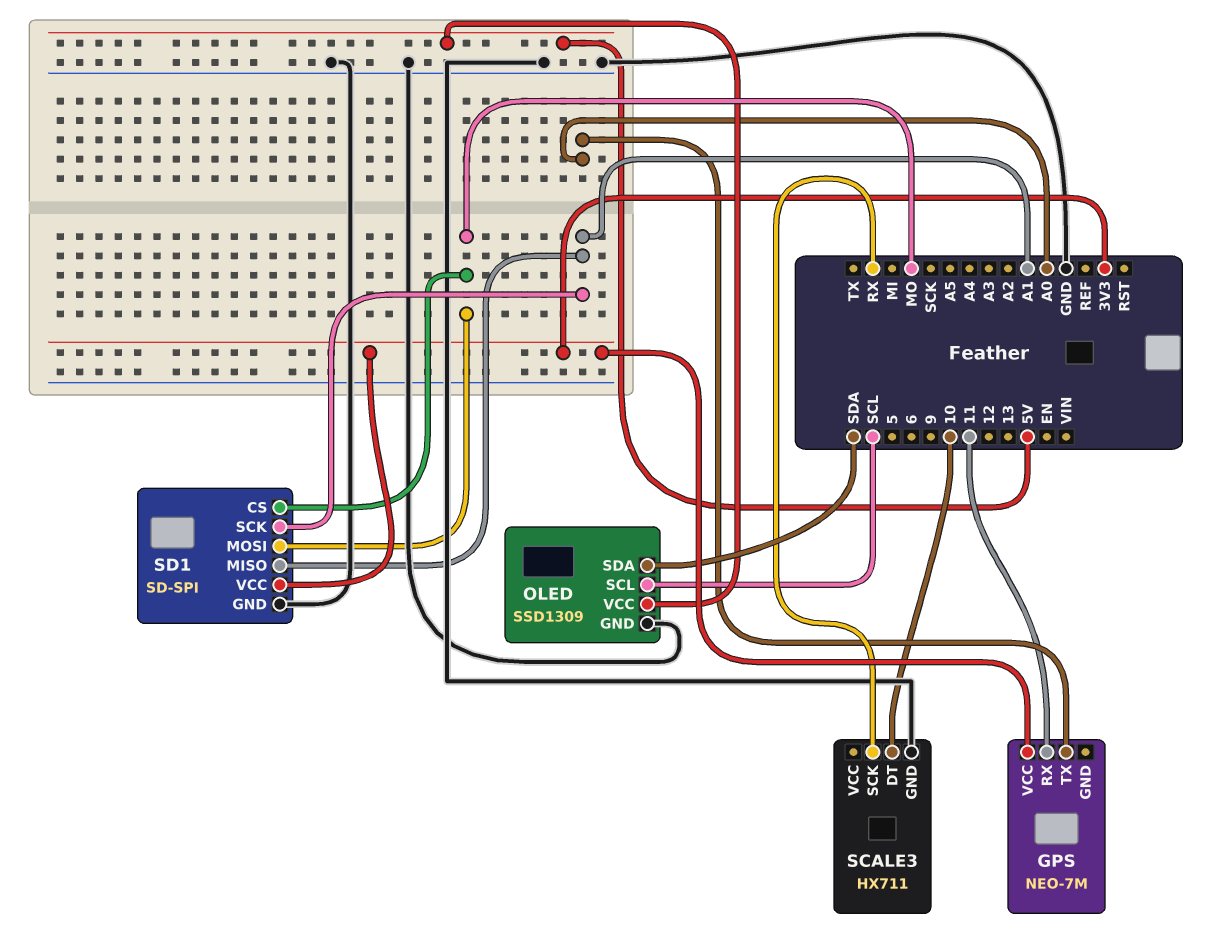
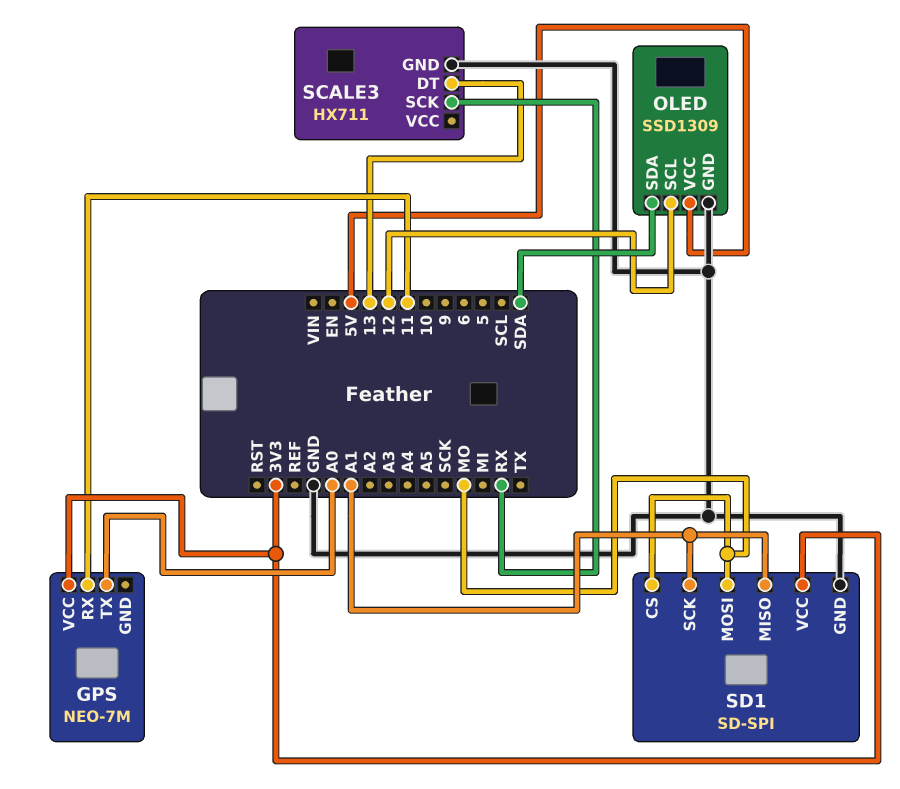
OLED pin SCL: SCL -> 12
SCALE3 pin DT: 10 -> 13

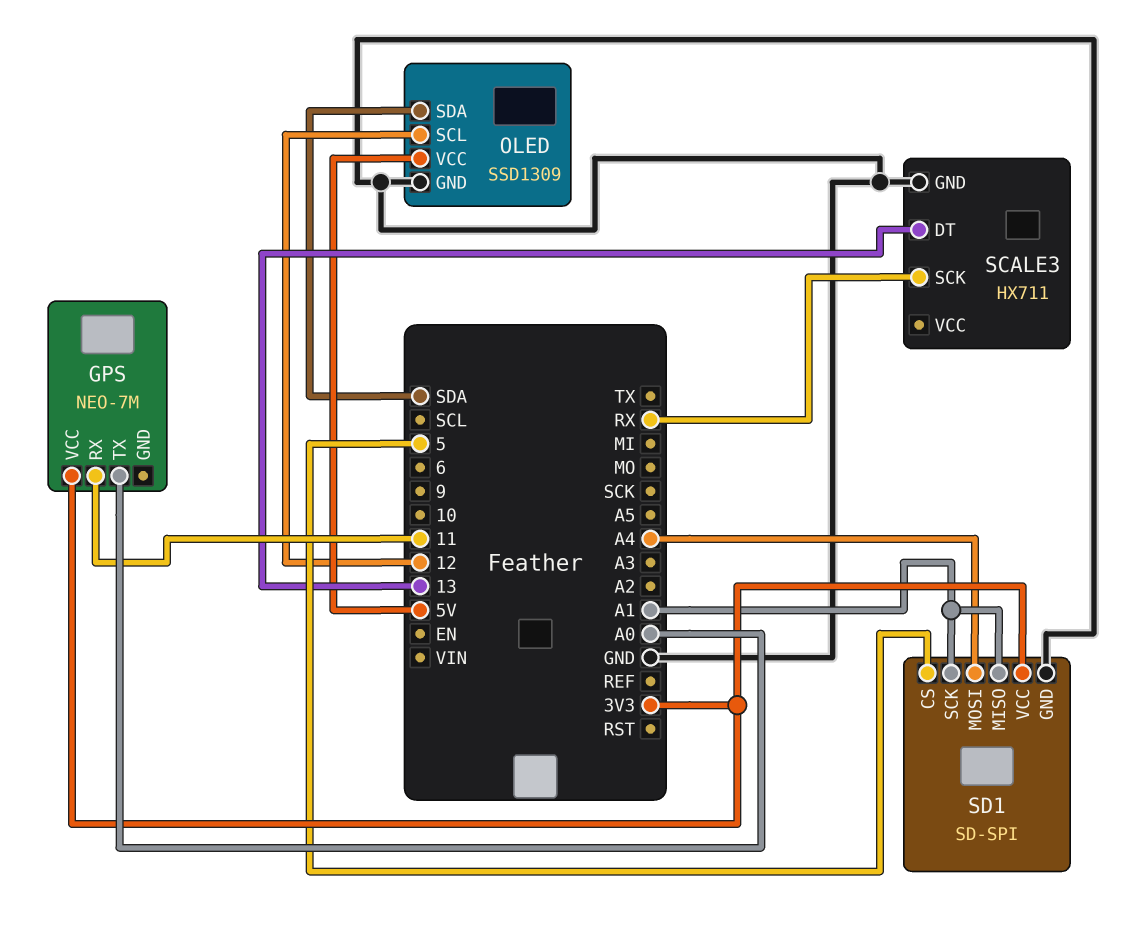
SD1 pin CS: MO -> 5
SD1 pin MOSI: MO -> A4

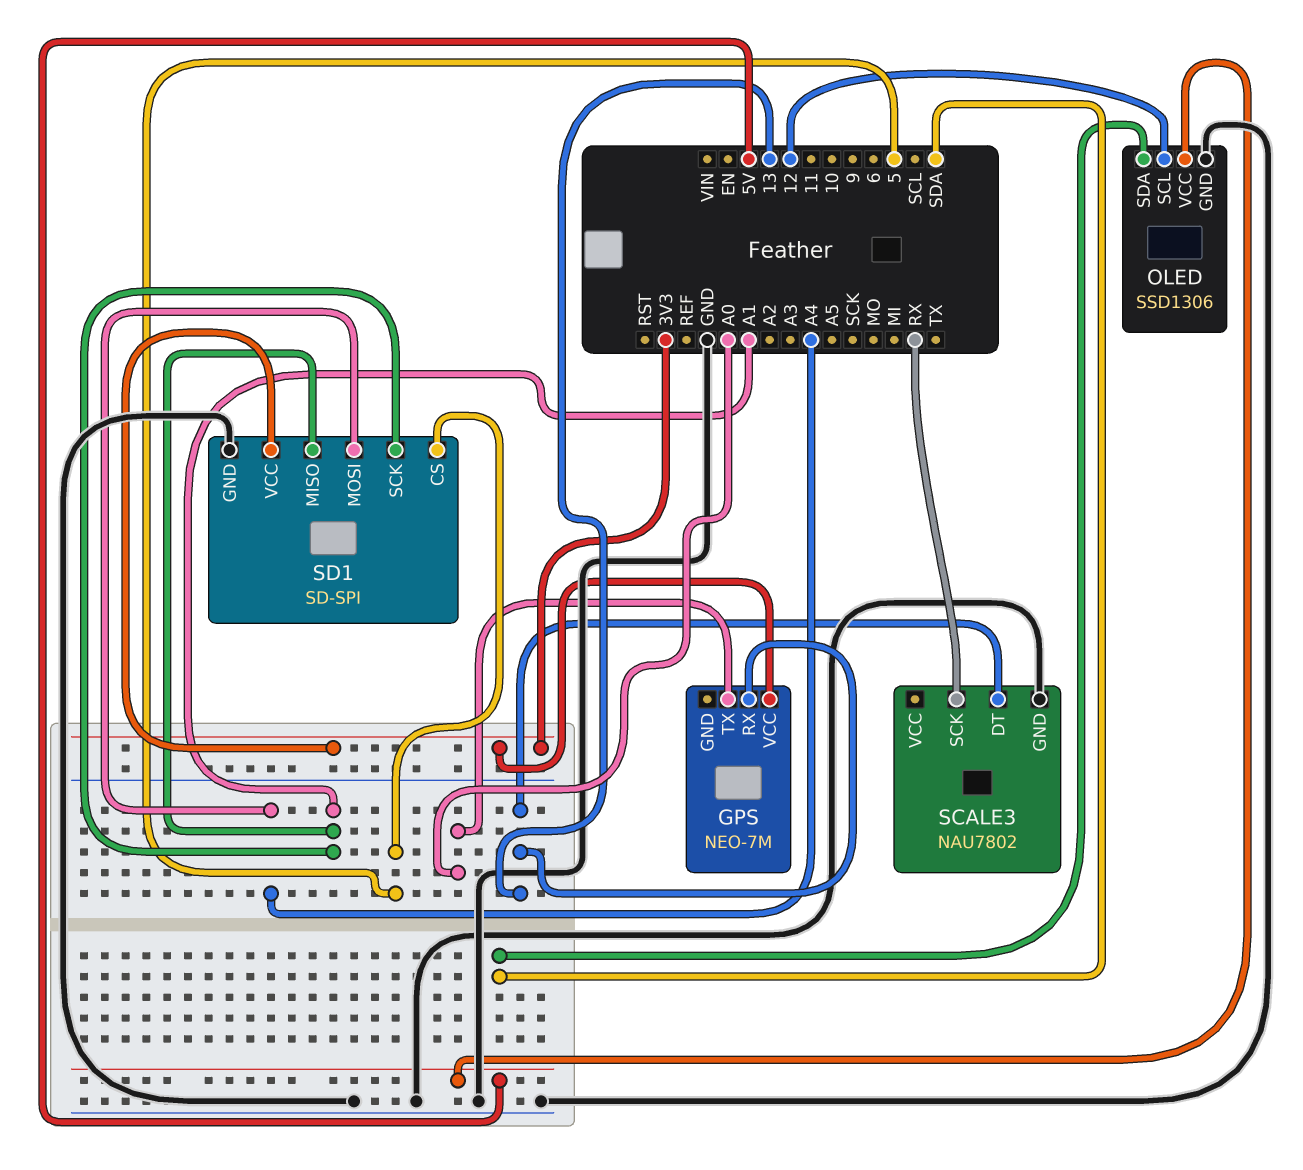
GPS pin RX: 11 -> 13
OLED: SSD1309 -> SSD1306
SCALE3: HX711 -> NAU7802

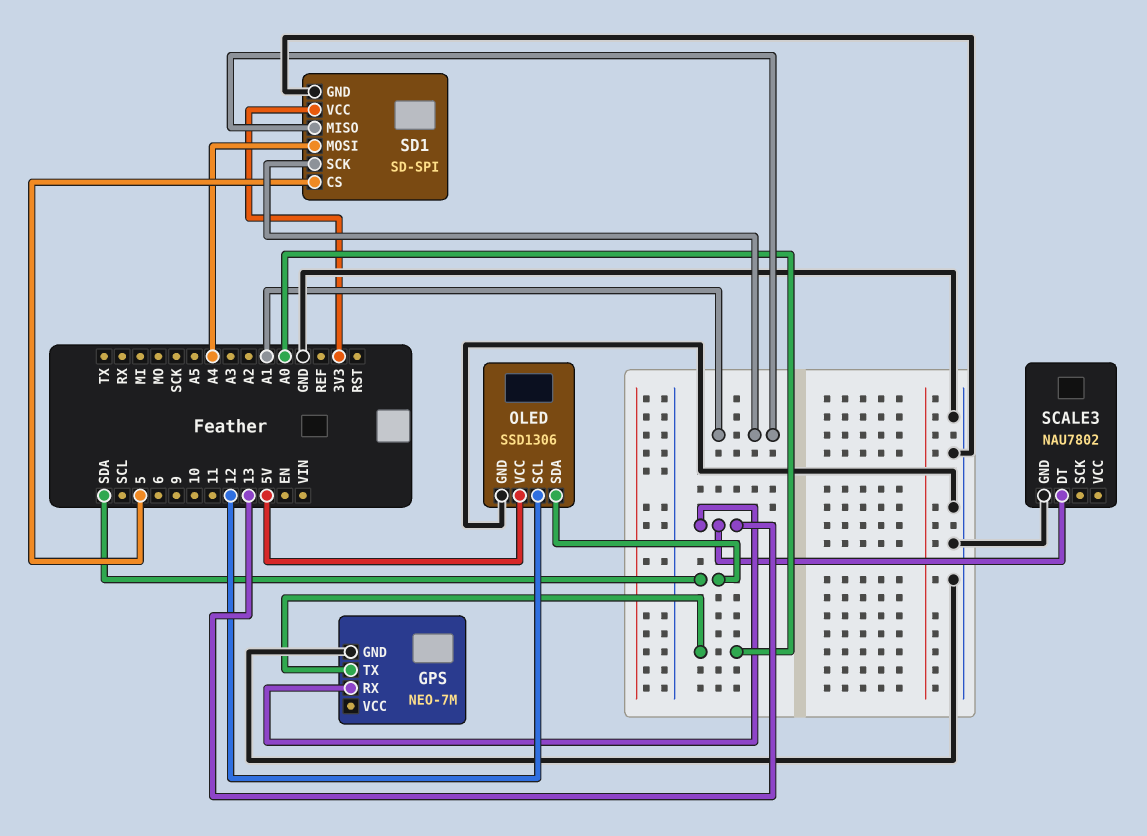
GPS pin GND: none -> GND
GPS pin VCC: 3V3 -> none
SCALE3 pin SCK: RX -> none

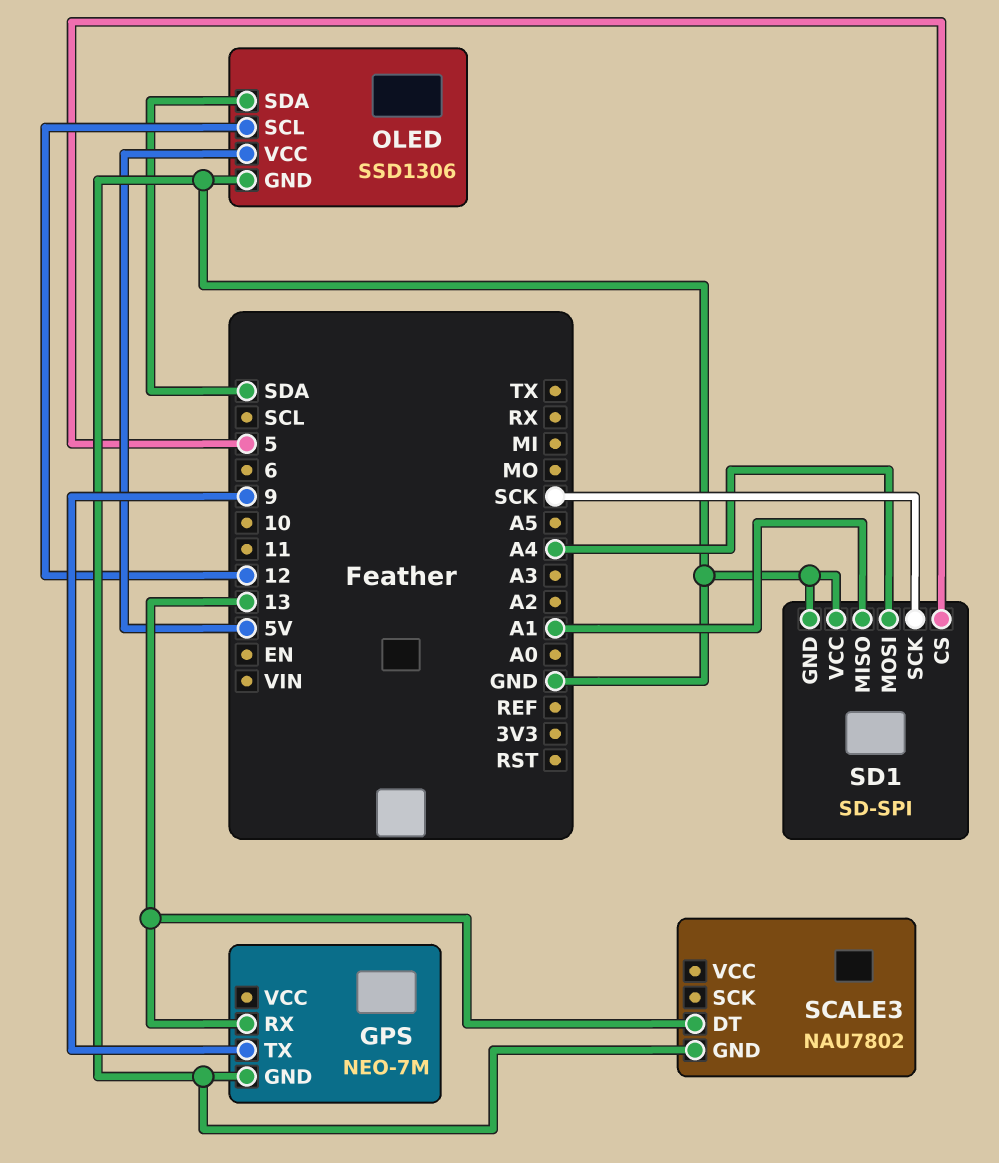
GPS pin TX: A0 -> 9
SD1 pin SCK: A1 -> SCK
SD1 pin VCC: 3V3 -> GND

